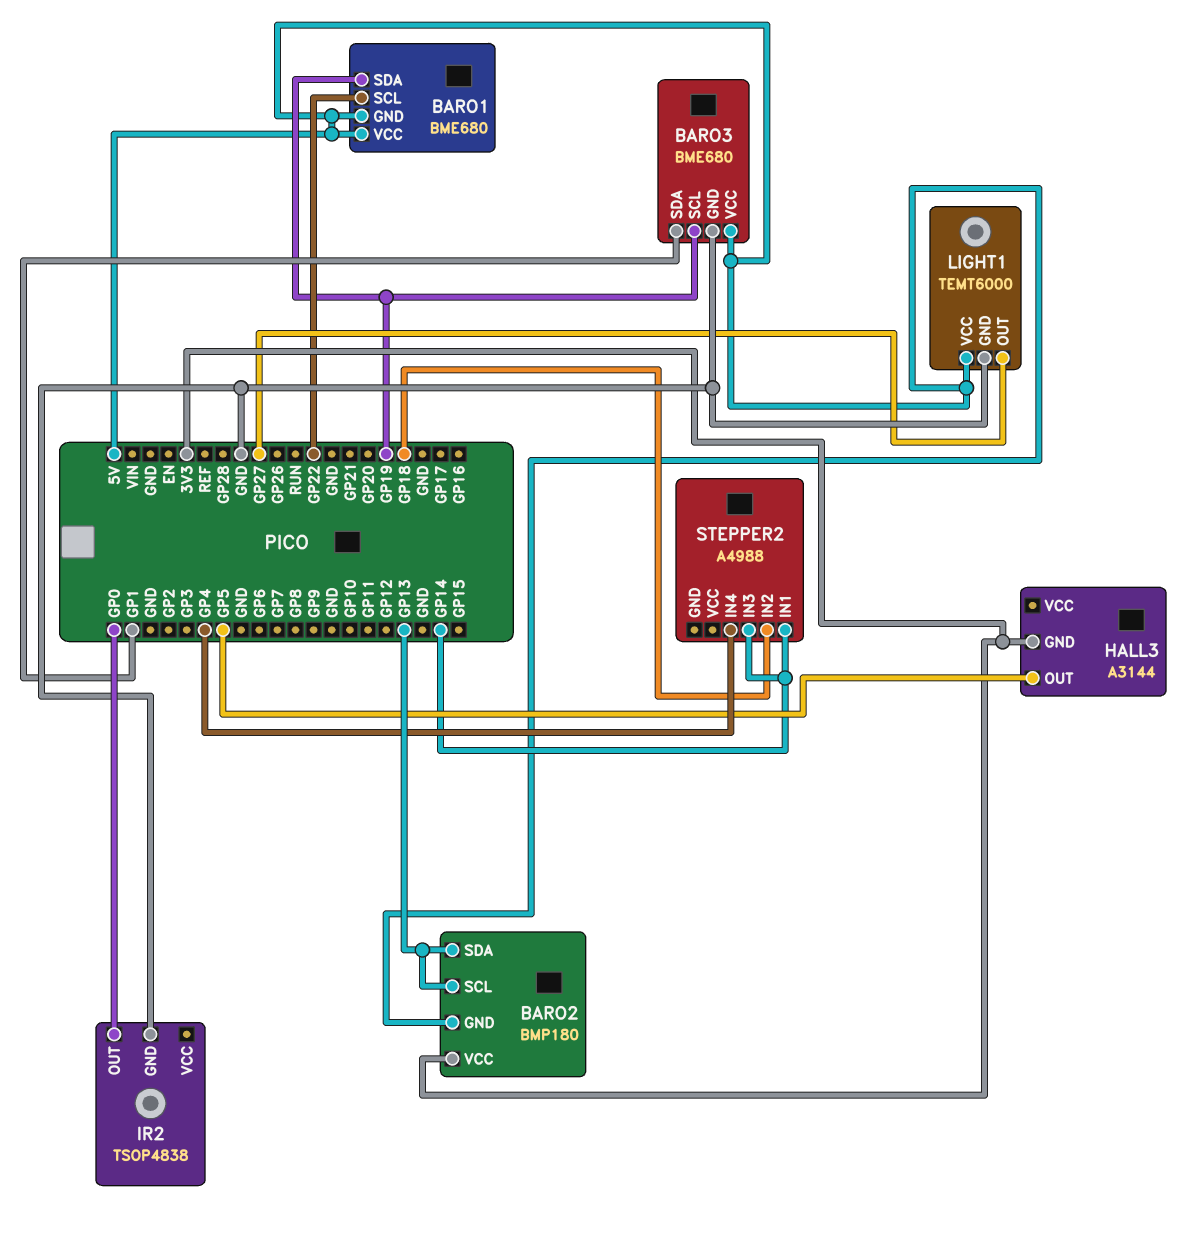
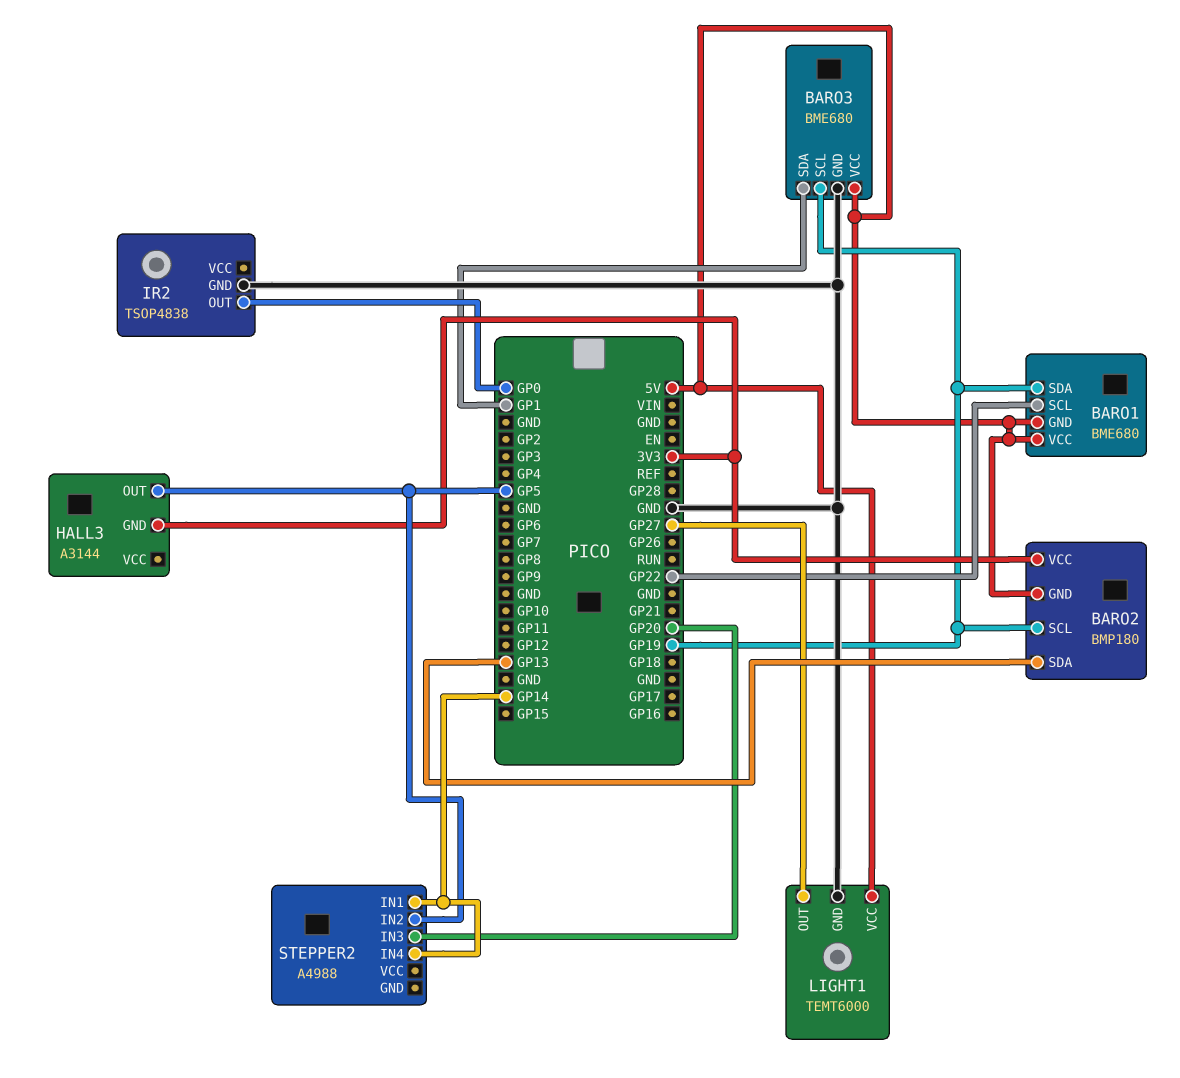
BARO2 pin SCL: GP13 -> GP19
STEPPER2 pin IN2: GP18 -> GP5
STEPPER2 pin IN3: GP14 -> GP20
STEPPER2 pin IN4: GP4 -> GP14

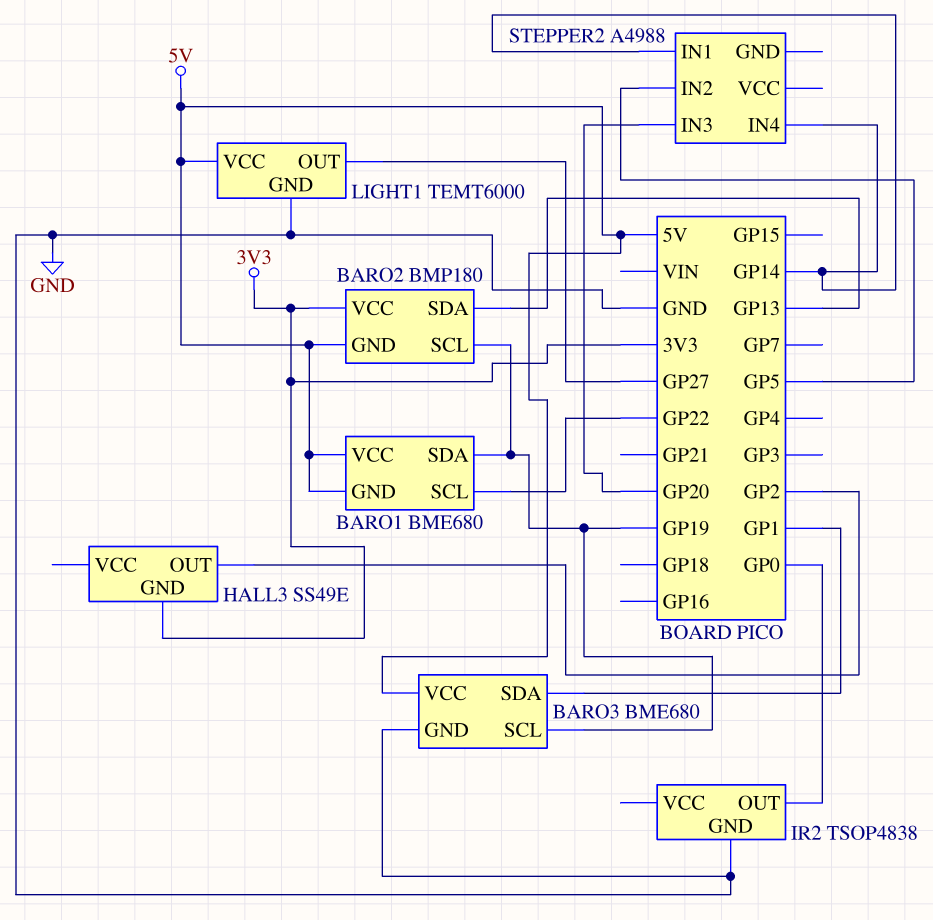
HALL3: A3144 -> SS49E
HALL3 pin OUT: GP5 -> GP2

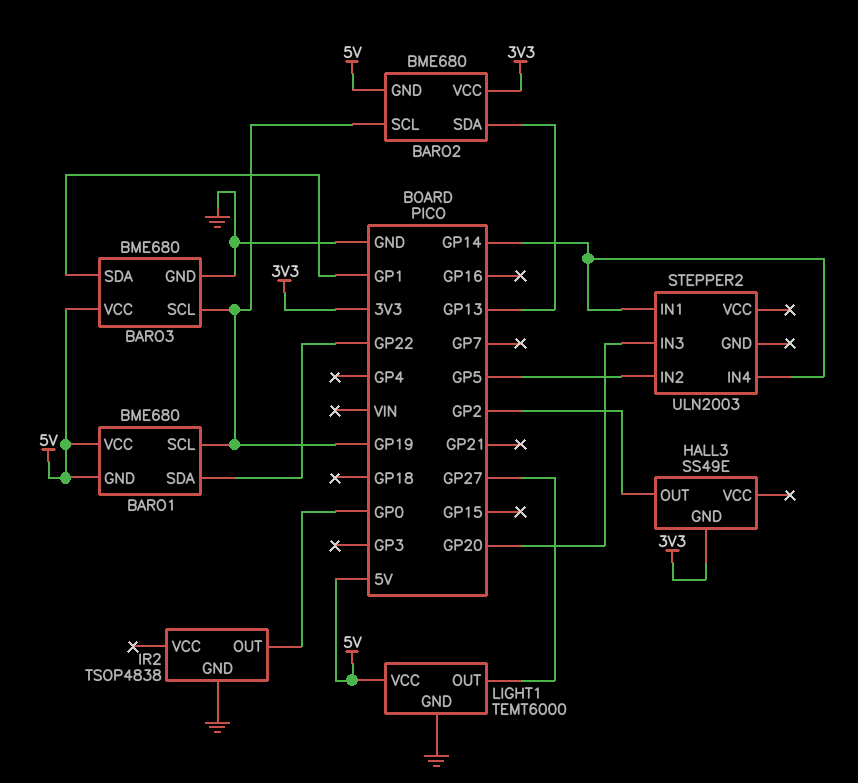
BARO1 pin SCL: GP22 -> GP19
BARO1 pin SDA: GP19 -> GP22
BARO2: BMP180 -> BME680
STEPPER2: A4988 -> ULN2003

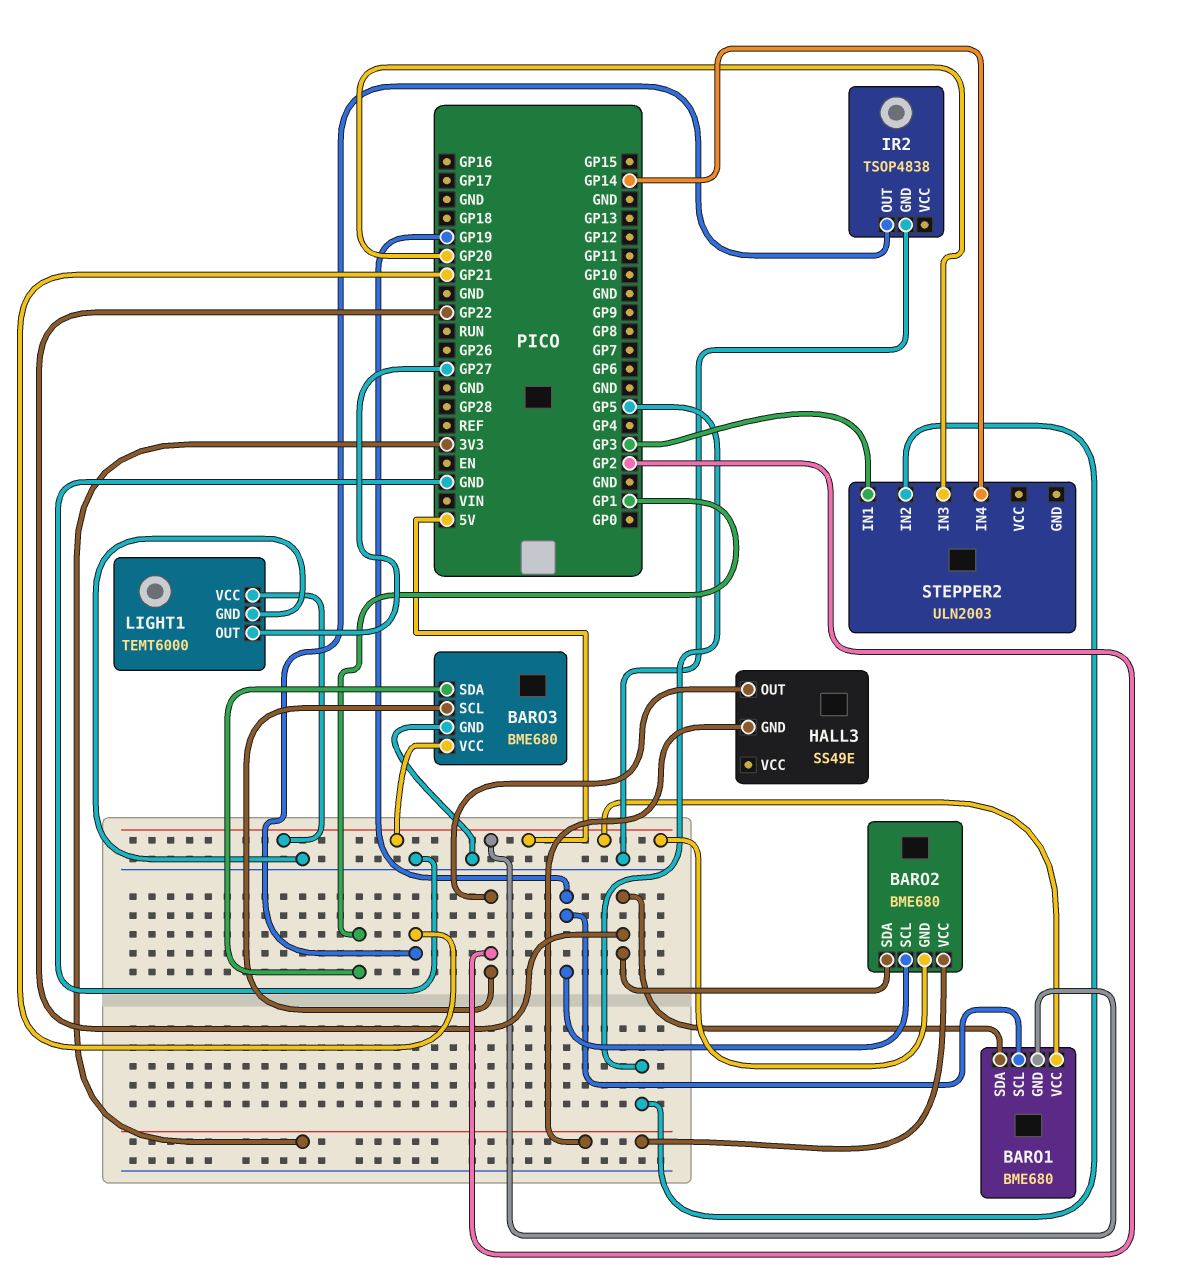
BARO2 pin SDA: GP13 -> GP22
BARO3 pin SCL: GP19 -> GP2
IR2 pin OUT: GP0 -> GP21
STEPPER2 pin IN1: GP14 -> GP3

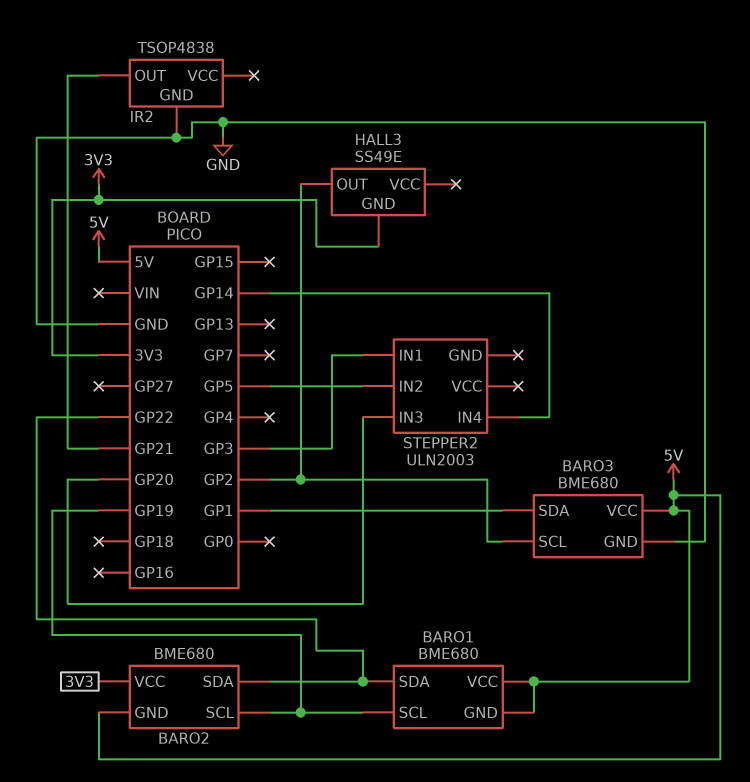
LIGHT1: TEMT6000 -> none
LIGHT1 pin GND: GND -> none
LIGHT1 pin OUT: GP27 -> none
LIGHT1 pin VCC: 5V -> none

